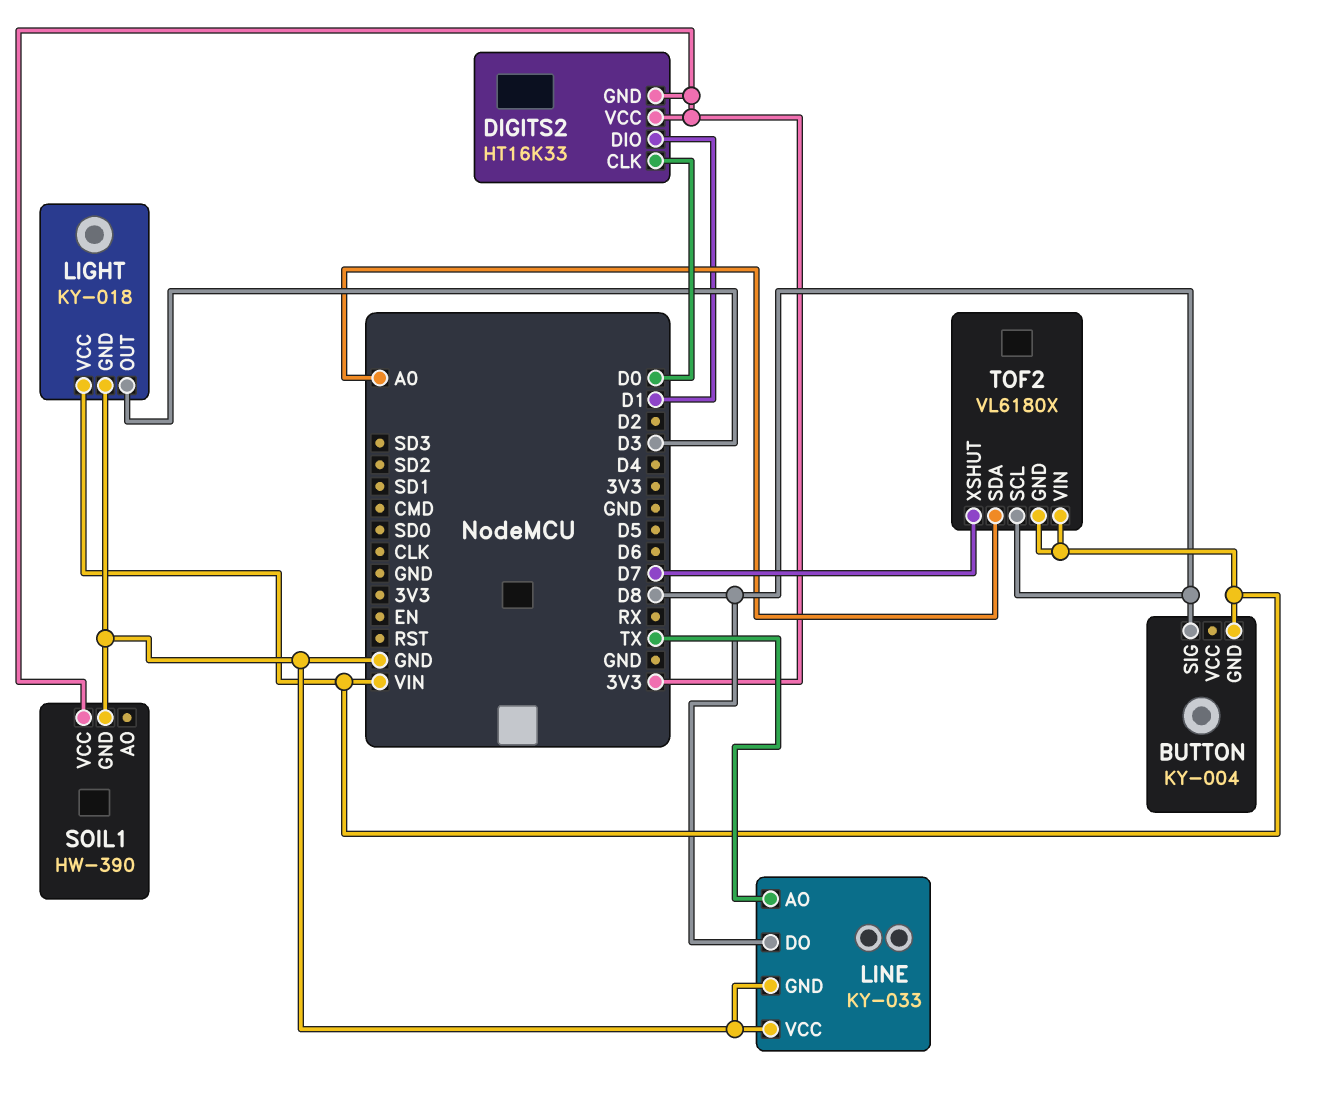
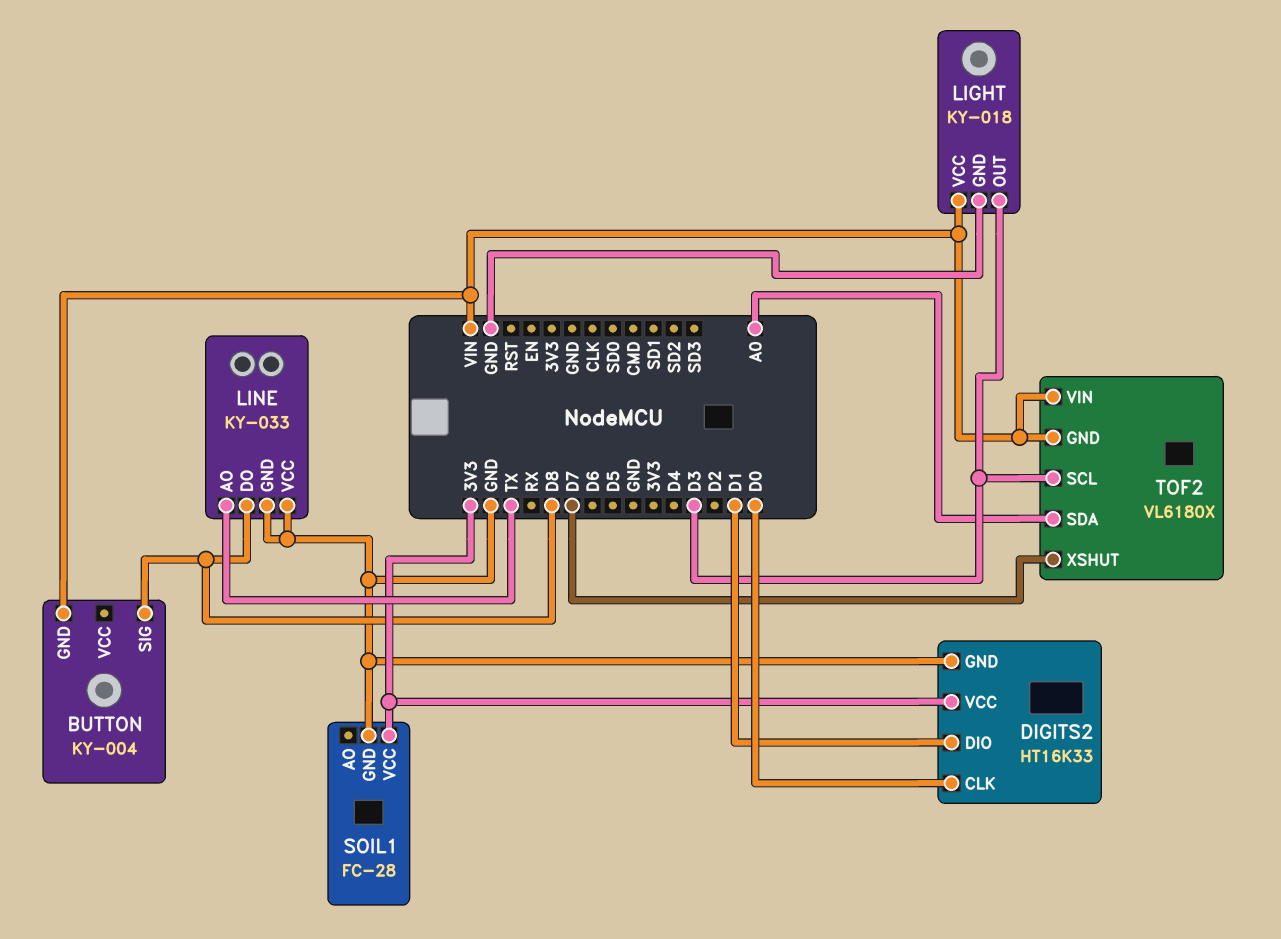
DIGITS2 pin GND: 3V3 -> GND
SOIL1: HW-390 -> FC-28
TOF2 pin SCL: D8 -> D3

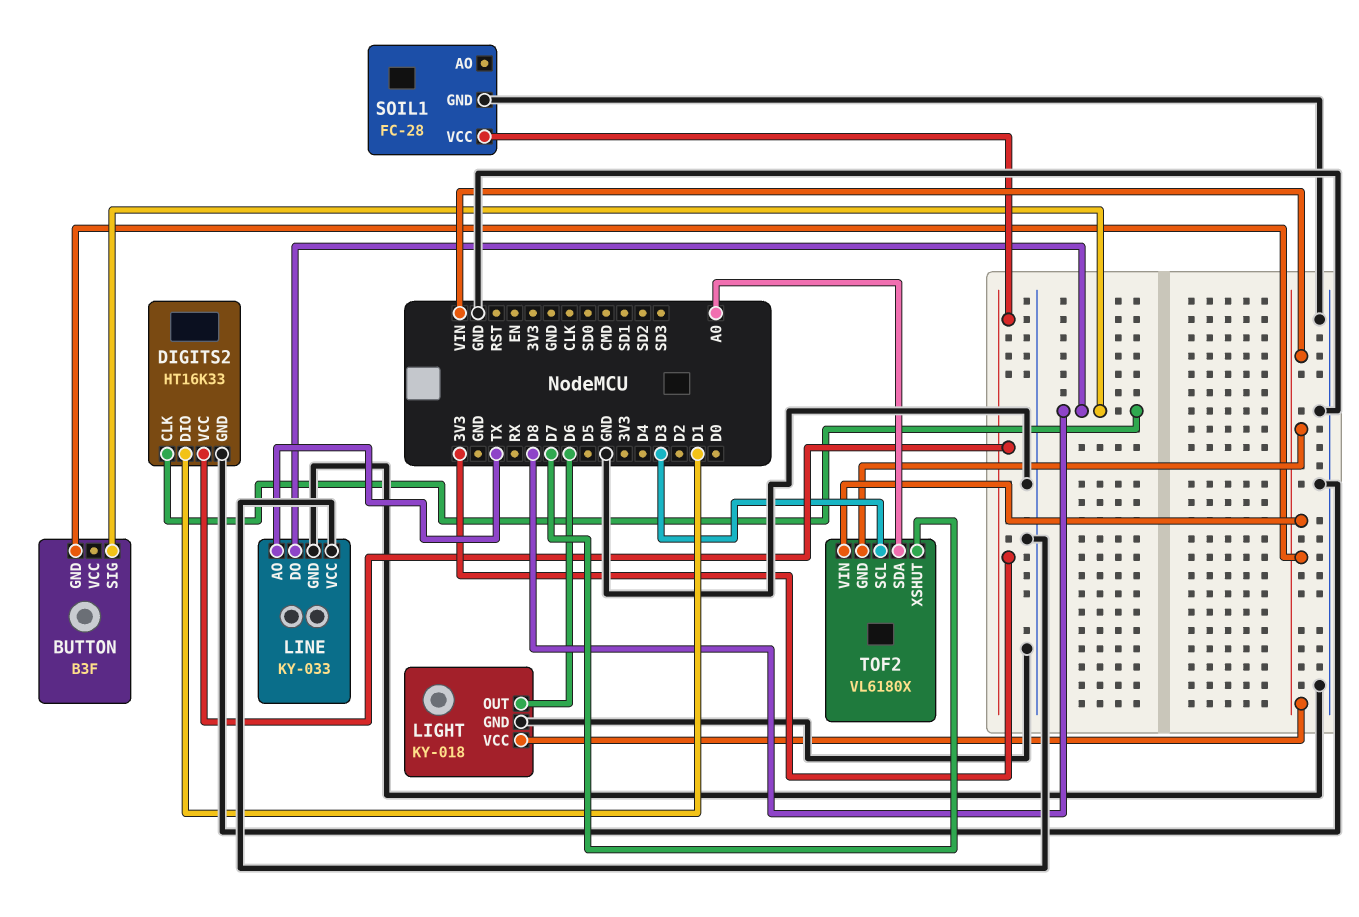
BUTTON: KY-004 -> B3F
DIGITS2 pin CLK: D0 -> D8
LIGHT pin OUT: D3 -> D6

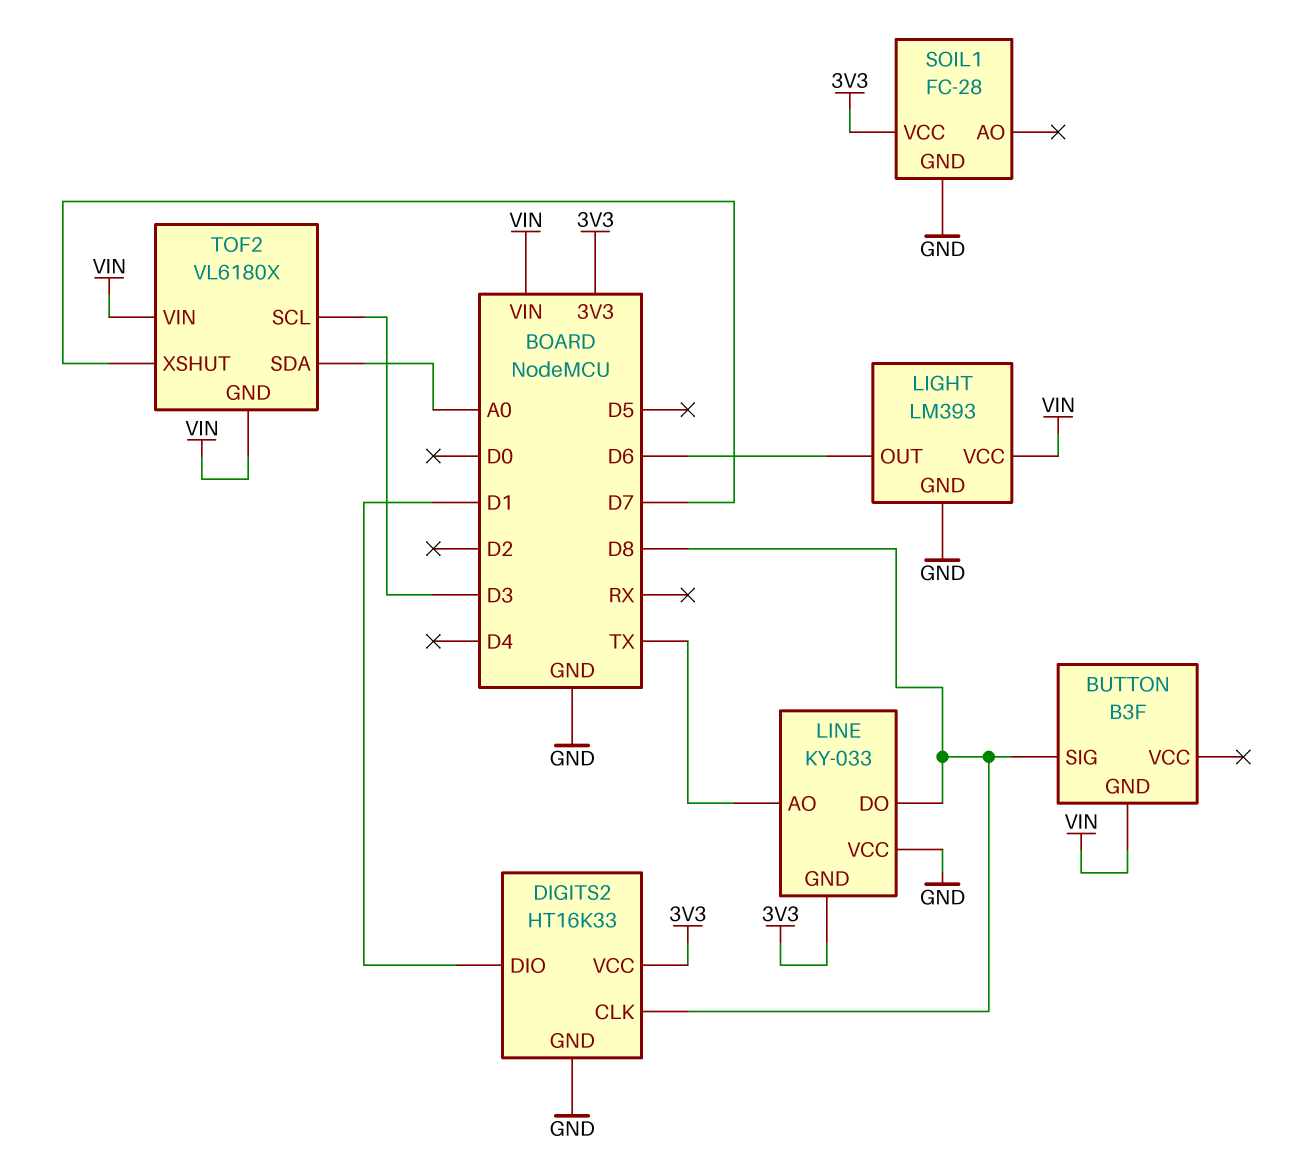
LIGHT: KY-018 -> LM393
LINE pin GND: GND -> 3V3

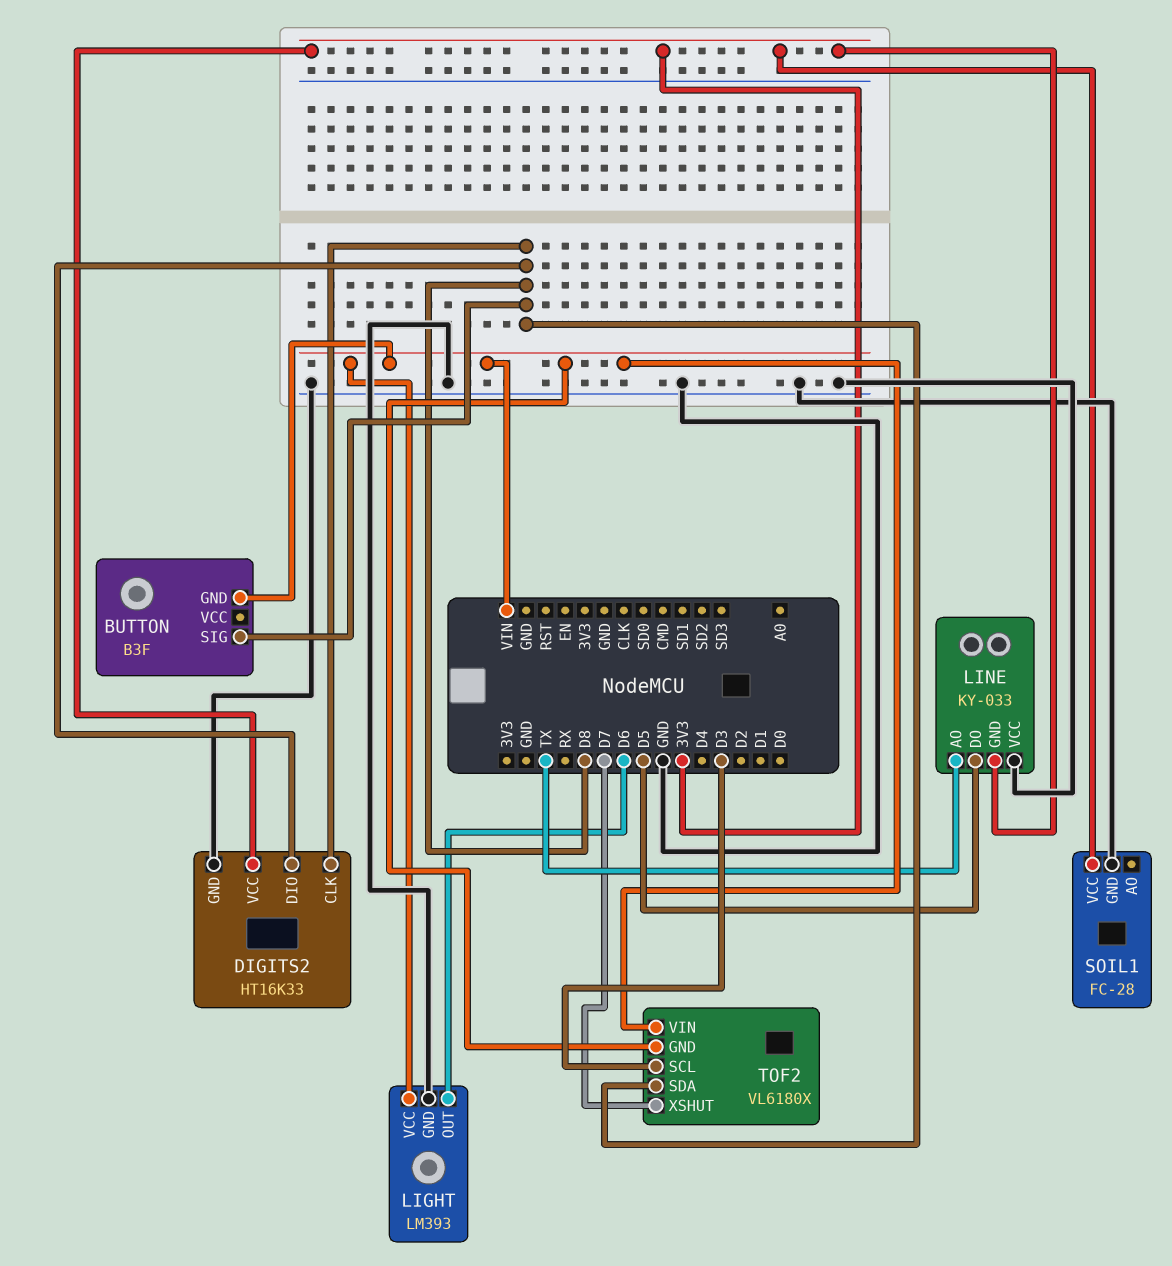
DIGITS2 pin DIO: D1 -> D8
LINE pin DO: D8 -> D5
TOF2 pin SDA: A0 -> D8

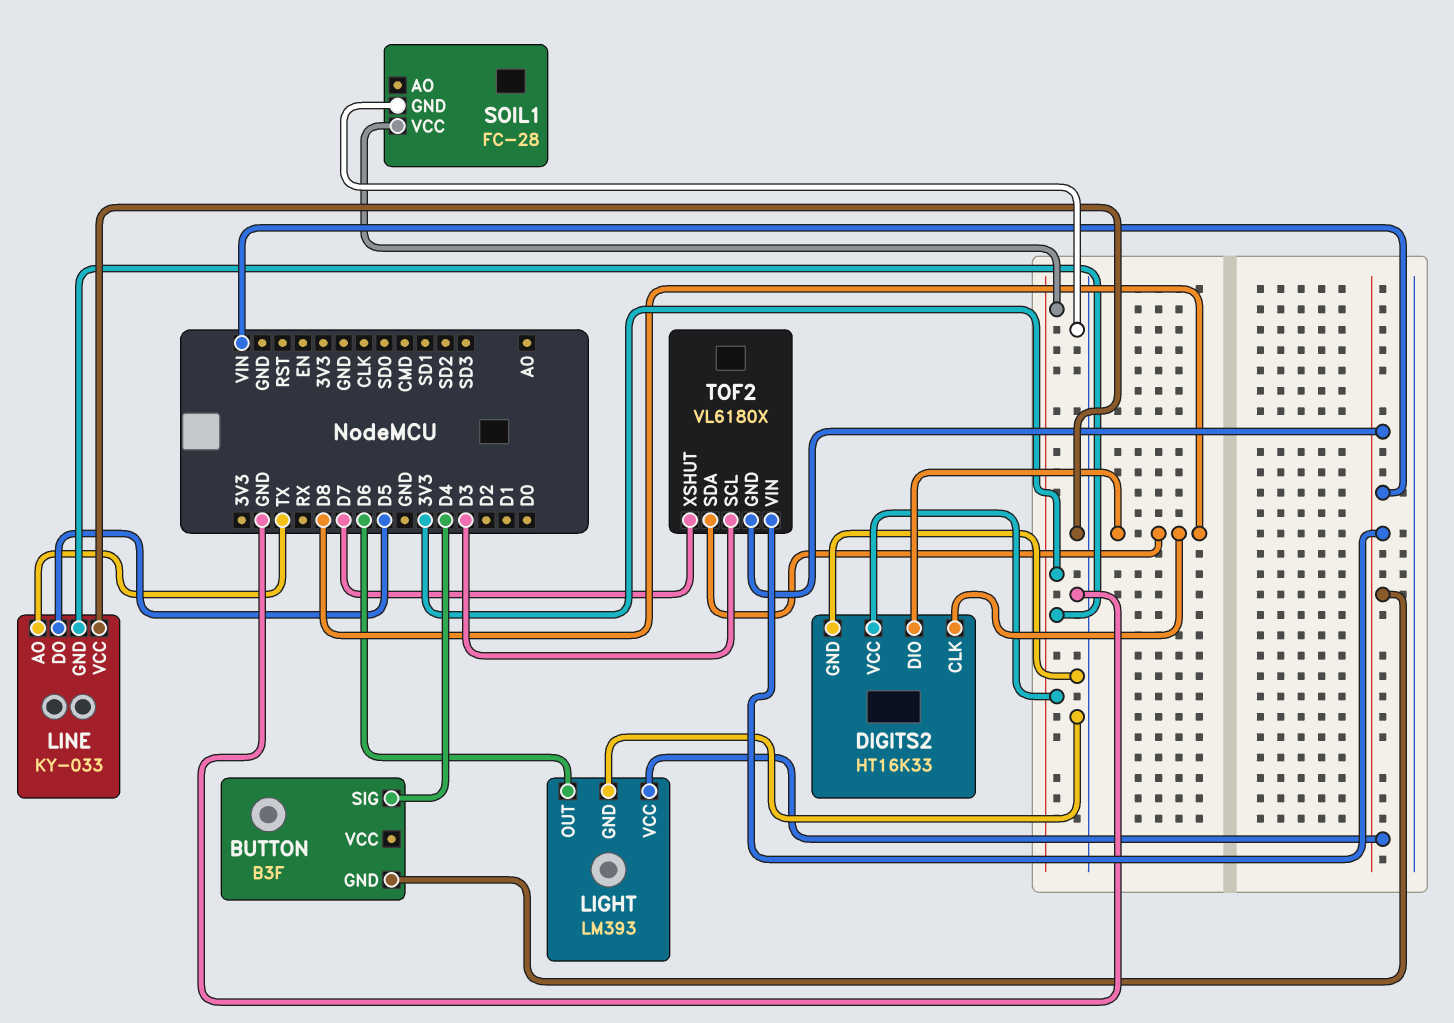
BUTTON pin SIG: D8 -> D4

